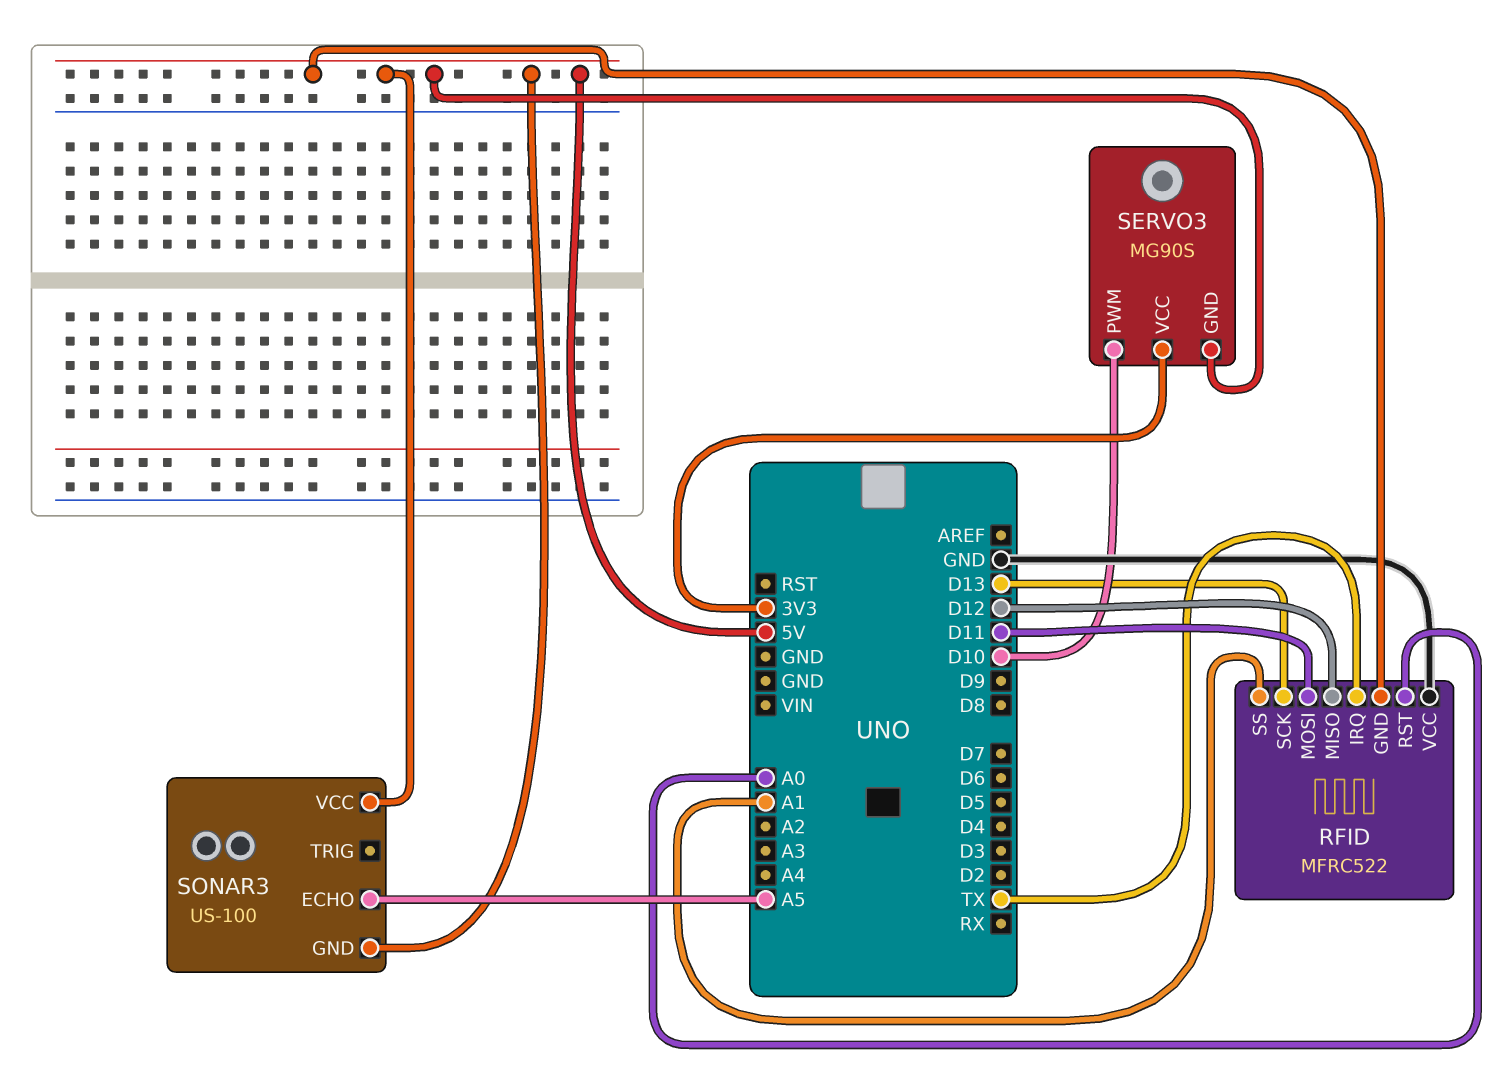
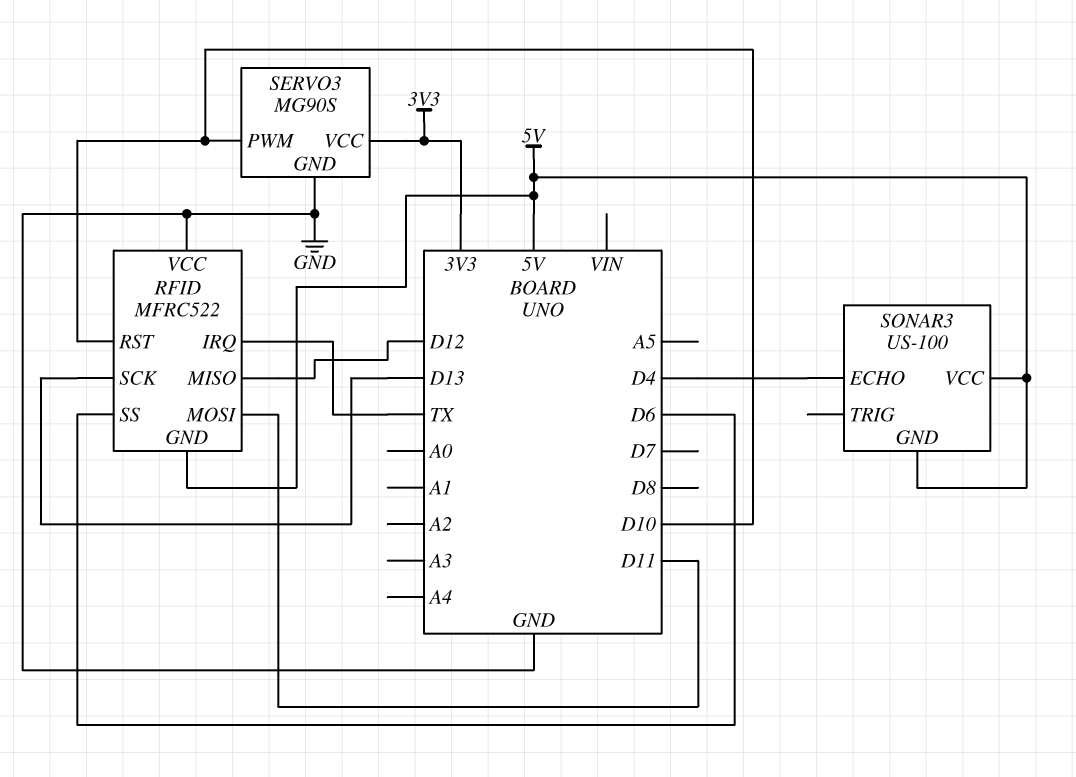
RFID pin RST: A0 -> D10
RFID pin SS: A1 -> D6
SERVO3 pin GND: 5V -> GND
SONAR3 pin ECHO: A5 -> D4

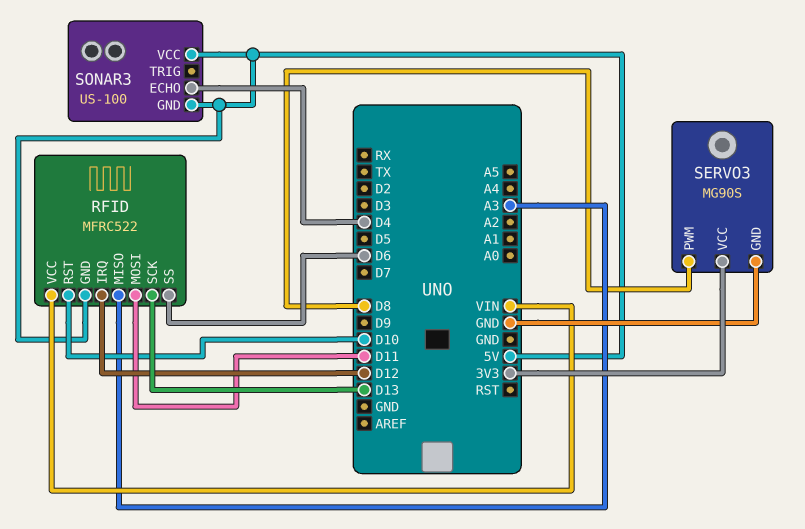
RFID pin IRQ: TX -> D12
RFID pin MISO: D12 -> A3
RFID pin VCC: GND -> VIN
SERVO3 pin PWM: D10 -> D8

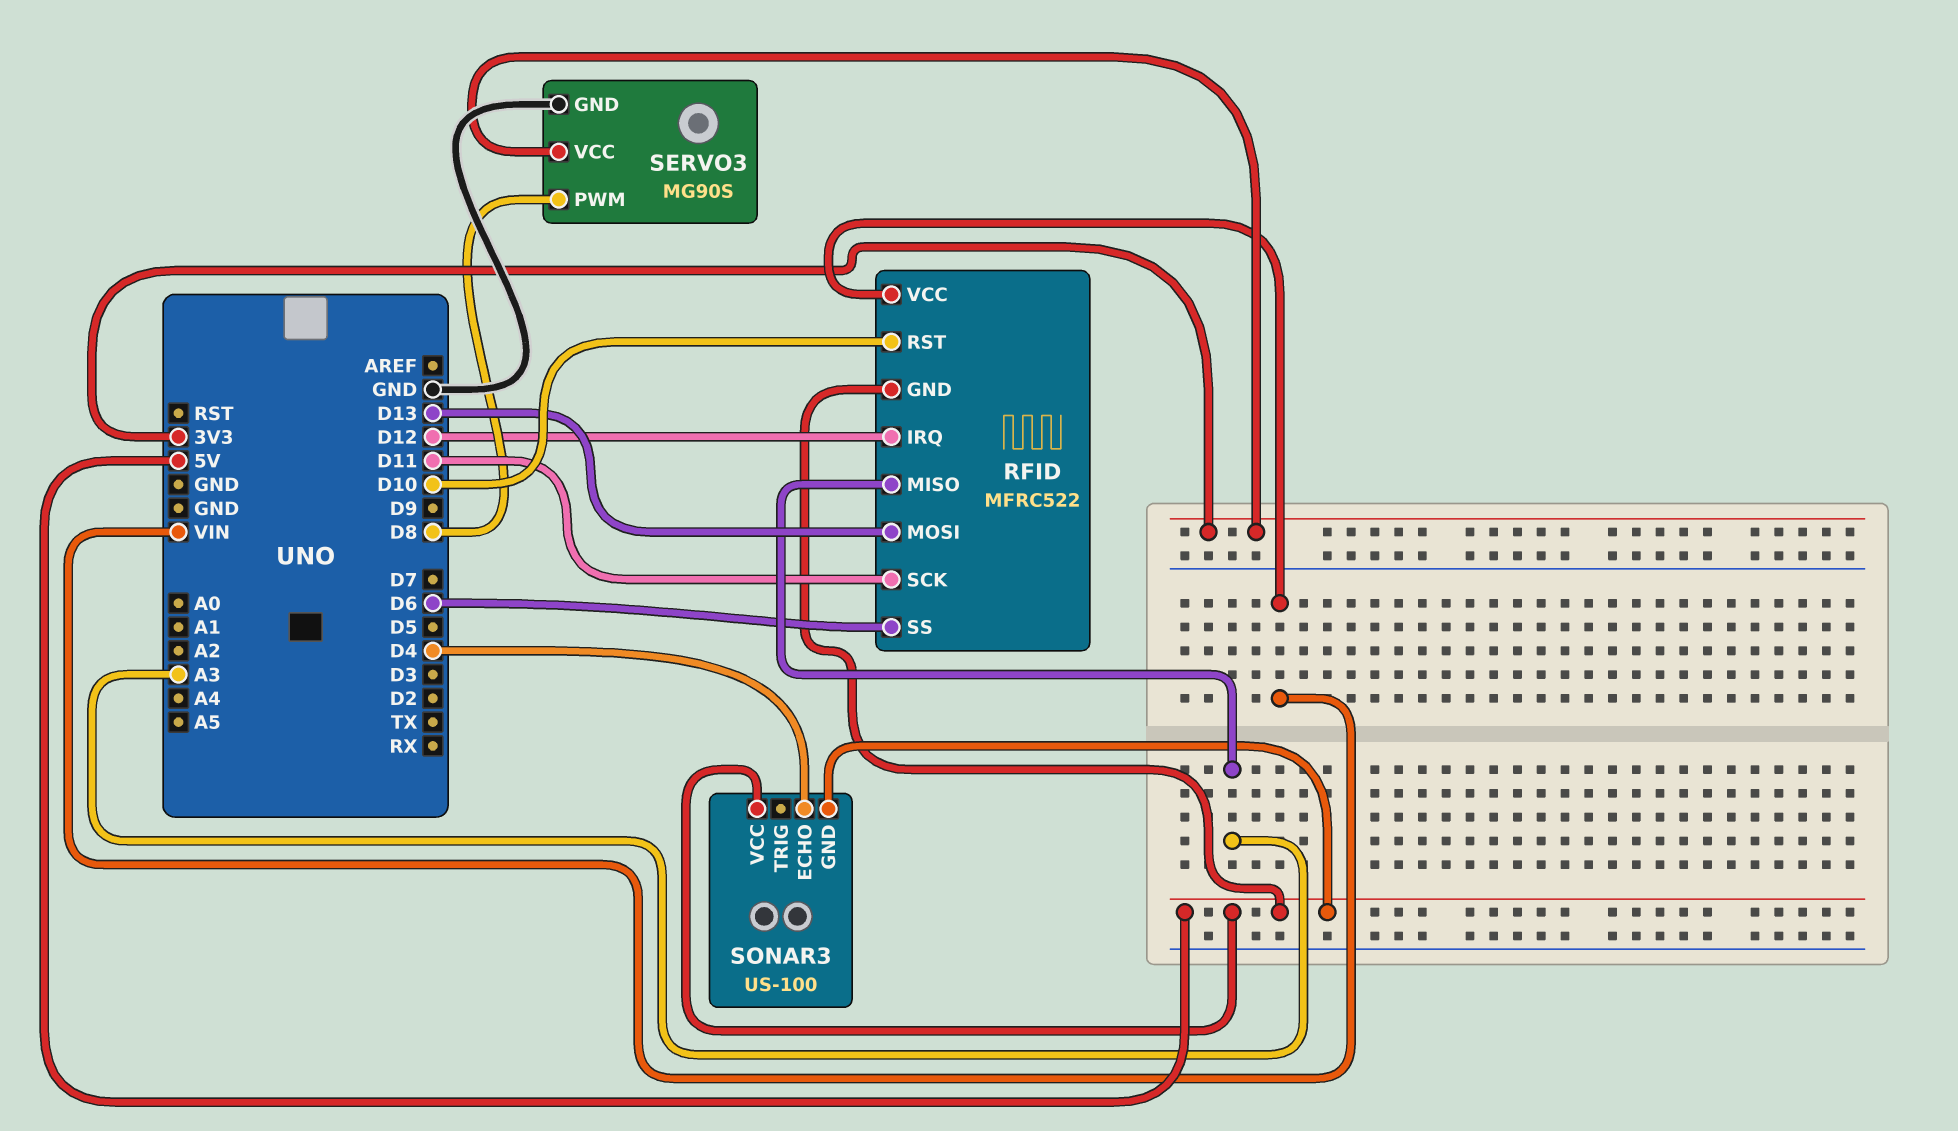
RFID pin MOSI: D11 -> D13
RFID pin SCK: D13 -> D11

